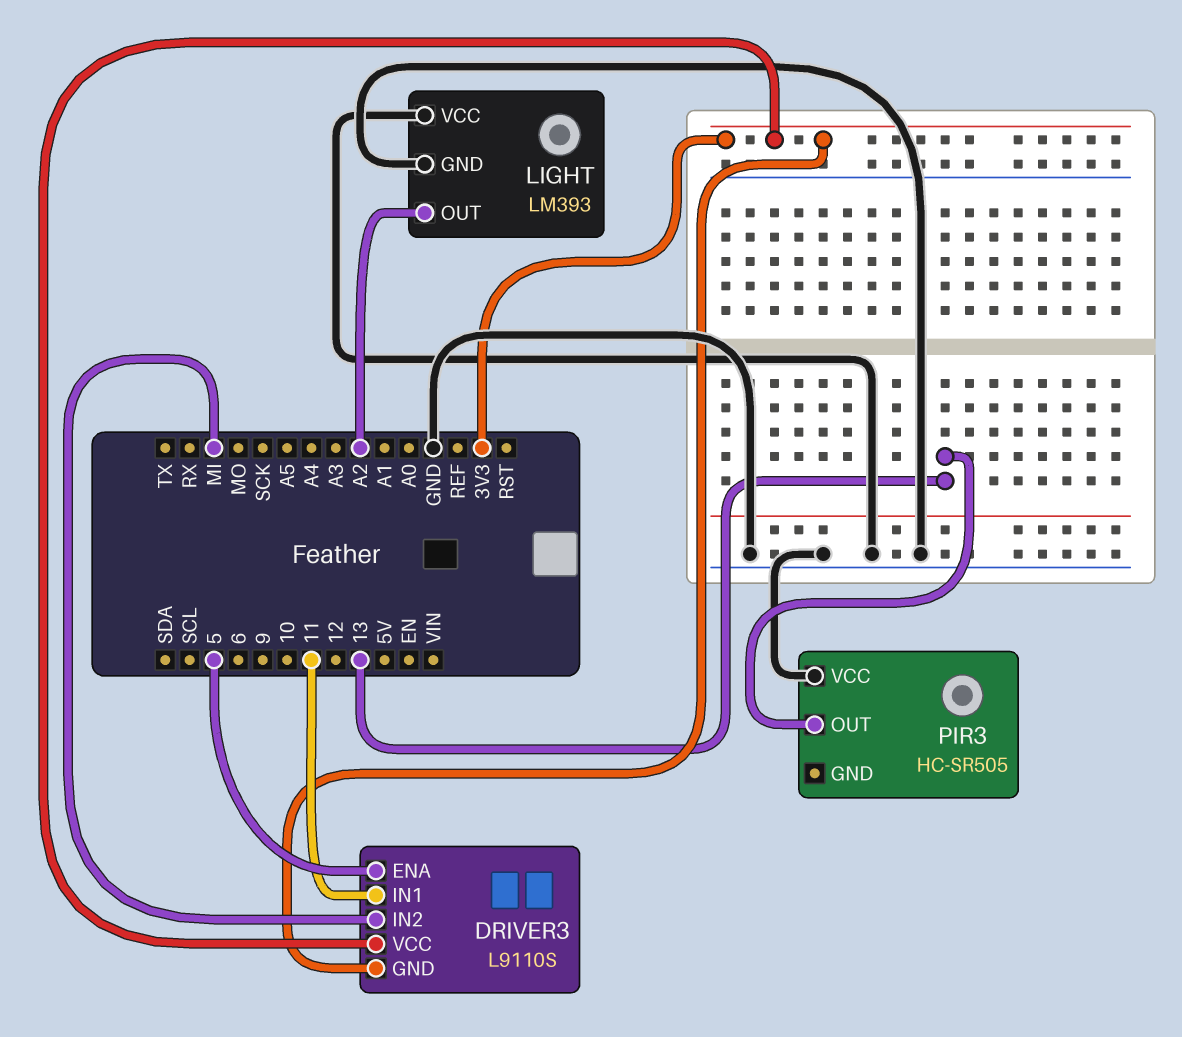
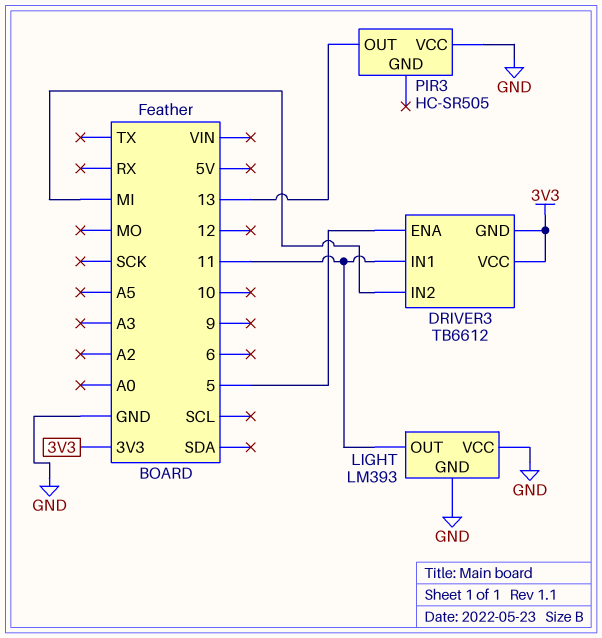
DRIVER3: L9110S -> TB6612
LIGHT pin OUT: A2 -> 11

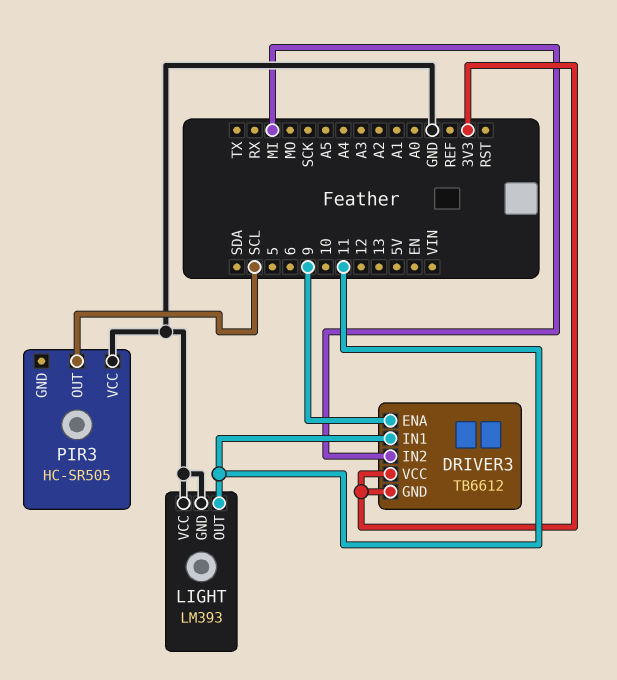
DRIVER3 pin ENA: 5 -> 9
PIR3 pin OUT: 13 -> SCL

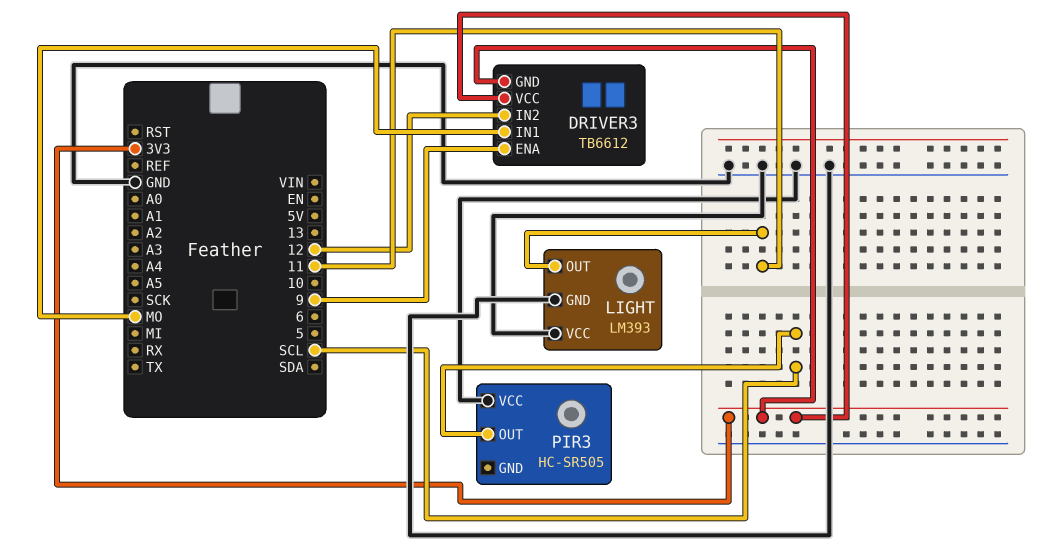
DRIVER3 pin IN1: 11 -> MO
DRIVER3 pin IN2: MI -> 12

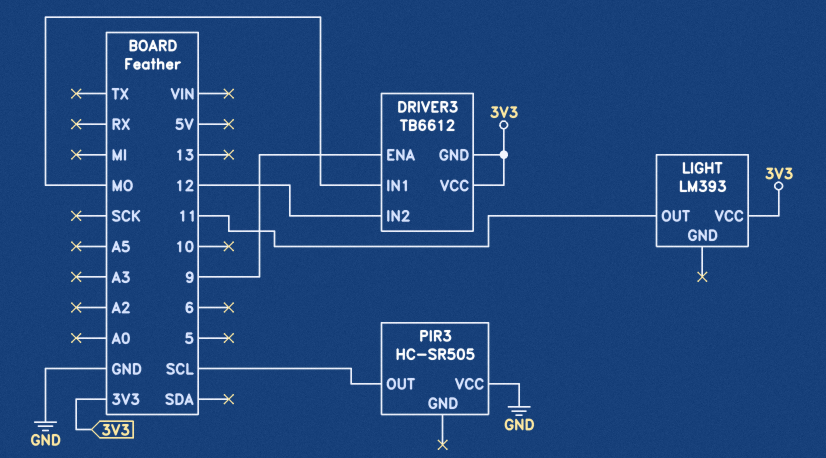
LIGHT pin GND: GND -> none
LIGHT pin VCC: GND -> 3V3

